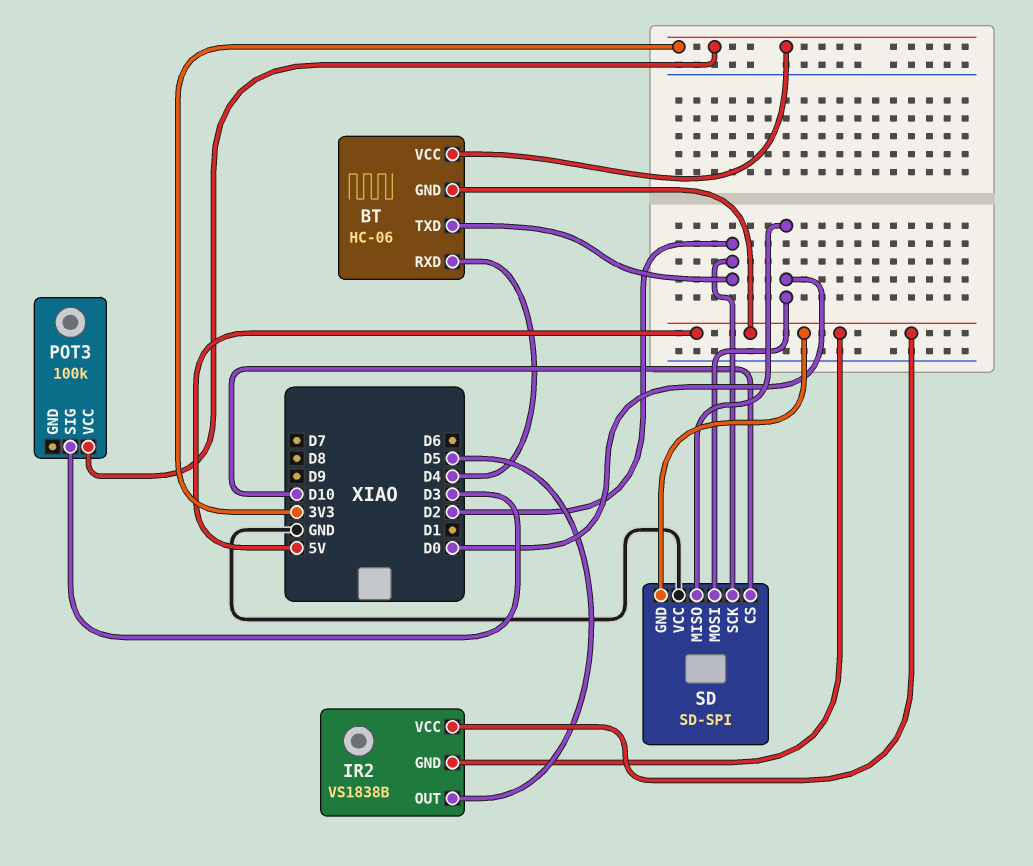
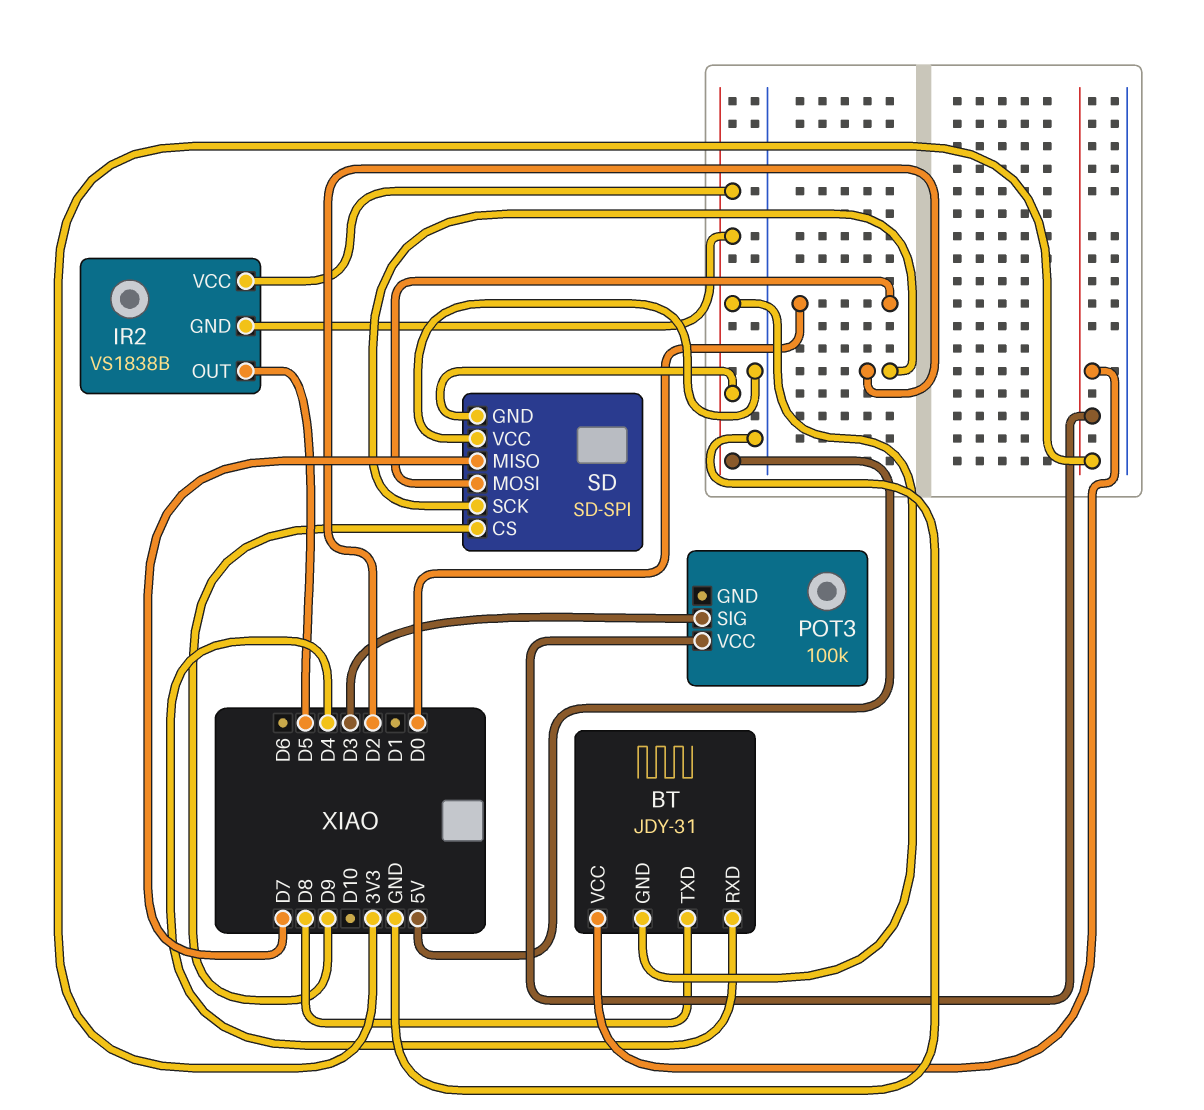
BT: HC-06 -> JDY-31
BT pin TXD: D2 -> D8
SD pin CS: D10 -> D9
SD pin MISO: D0 -> D7

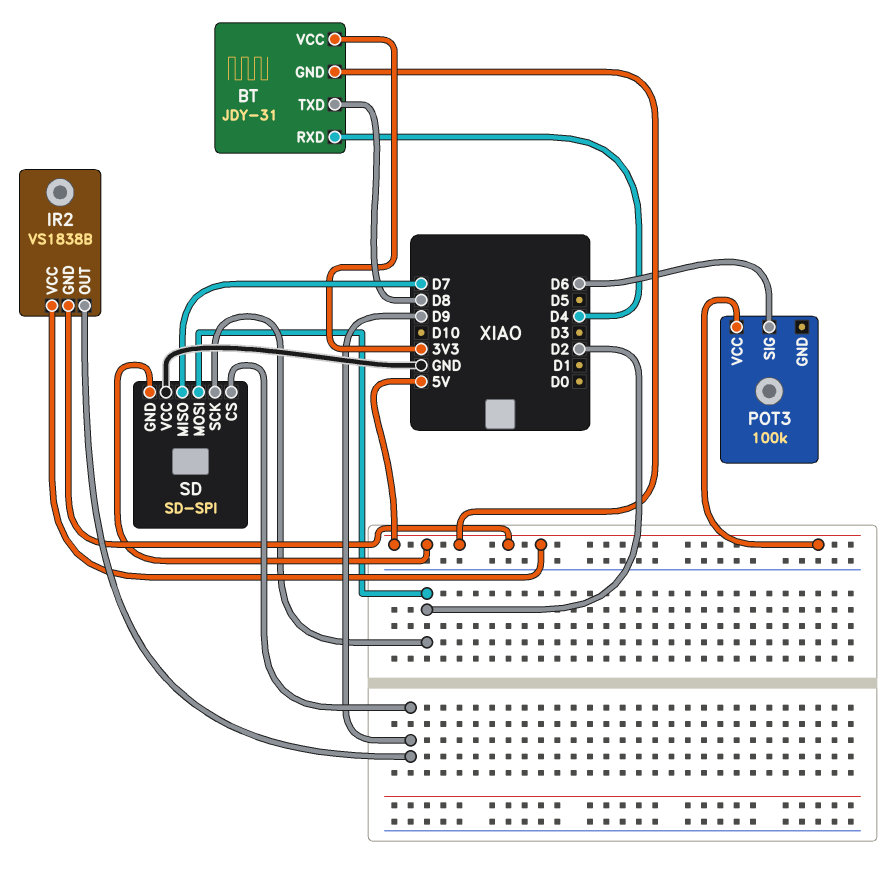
IR2 pin OUT: D5 -> D9
POT3 pin SIG: D3 -> D6
POT3 pin VCC: 3V3 -> 5V
SD pin MOSI: D0 -> D2

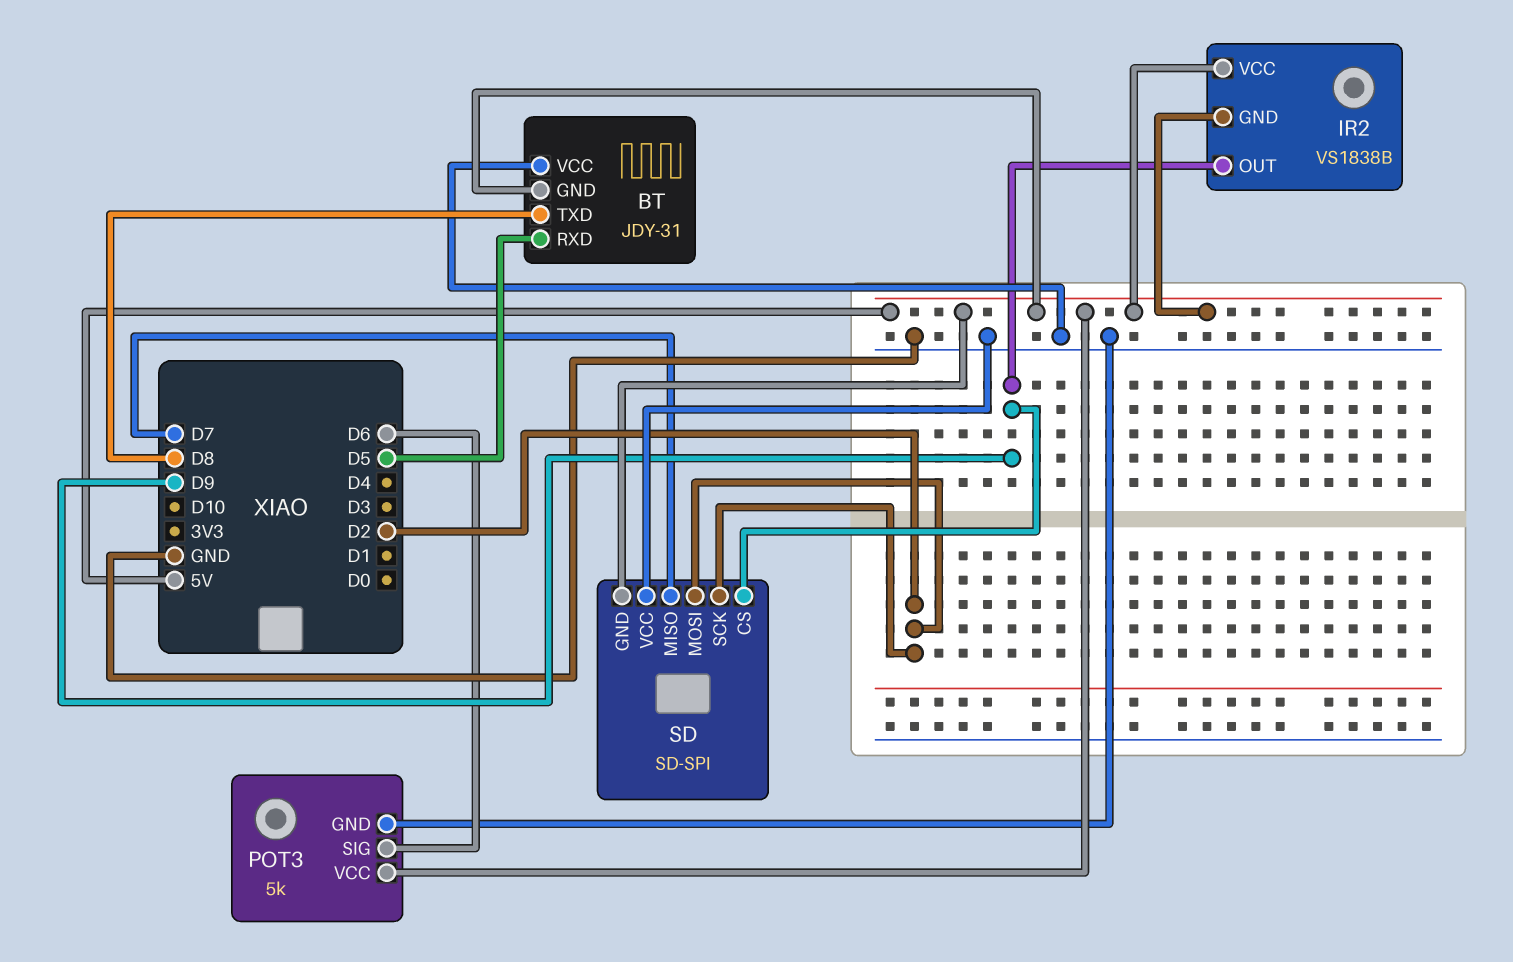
BT pin RXD: D4 -> D5
BT pin VCC: 3V3 -> GND
POT3: 100k -> 5k
POT3 pin GND: none -> GND

